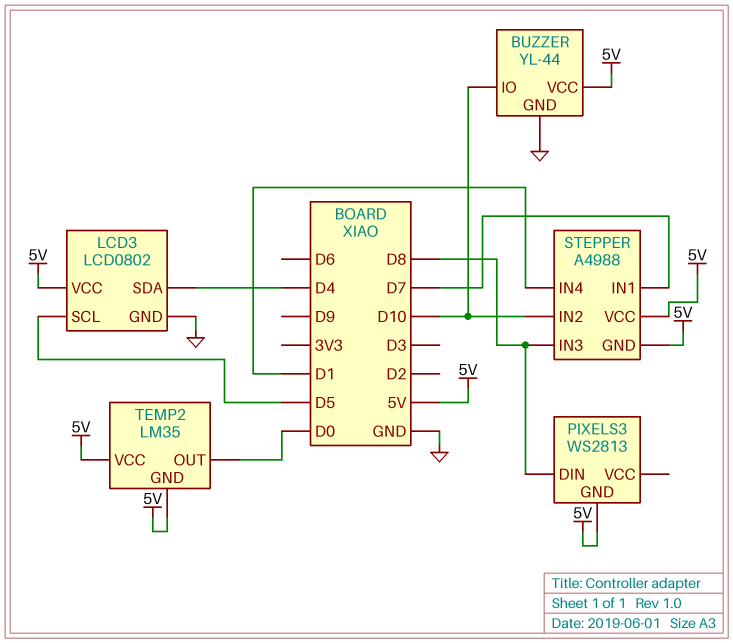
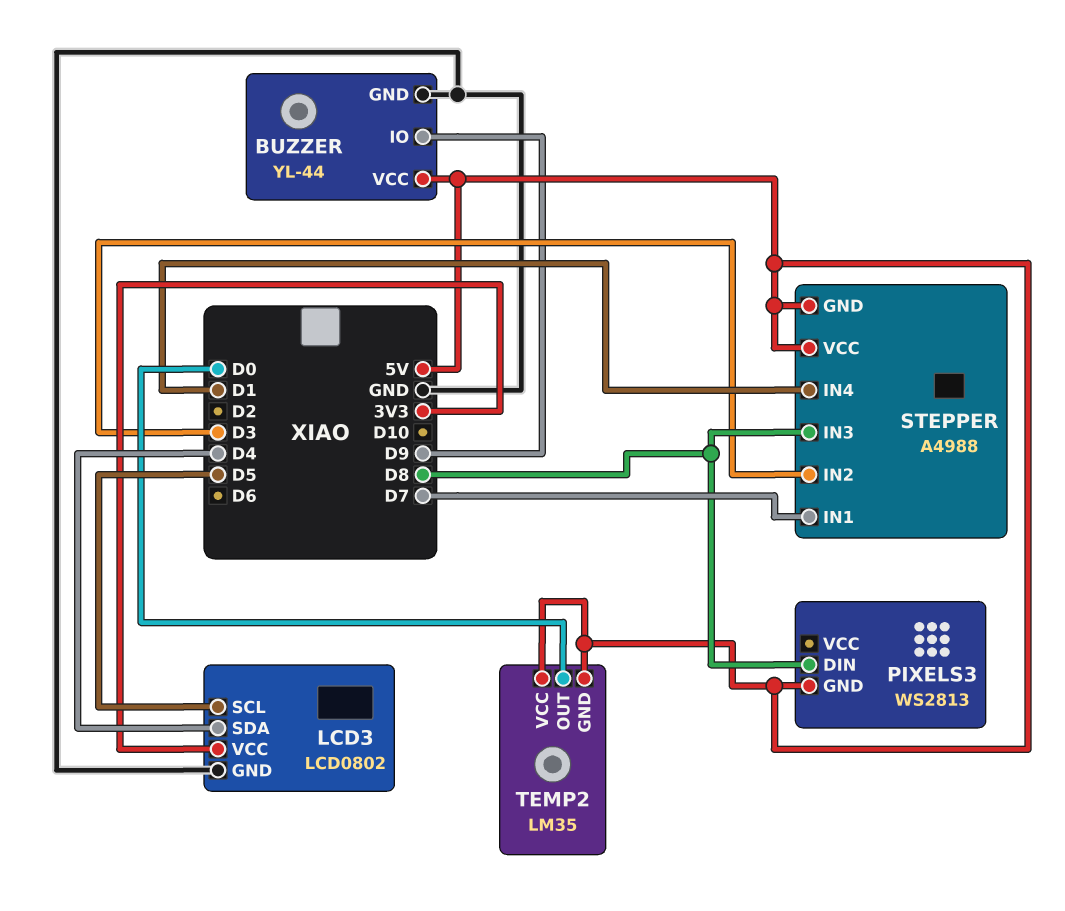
BUZZER pin IO: D10 -> D9
LCD3 pin VCC: 5V -> 3V3
STEPPER pin IN2: D10 -> D3

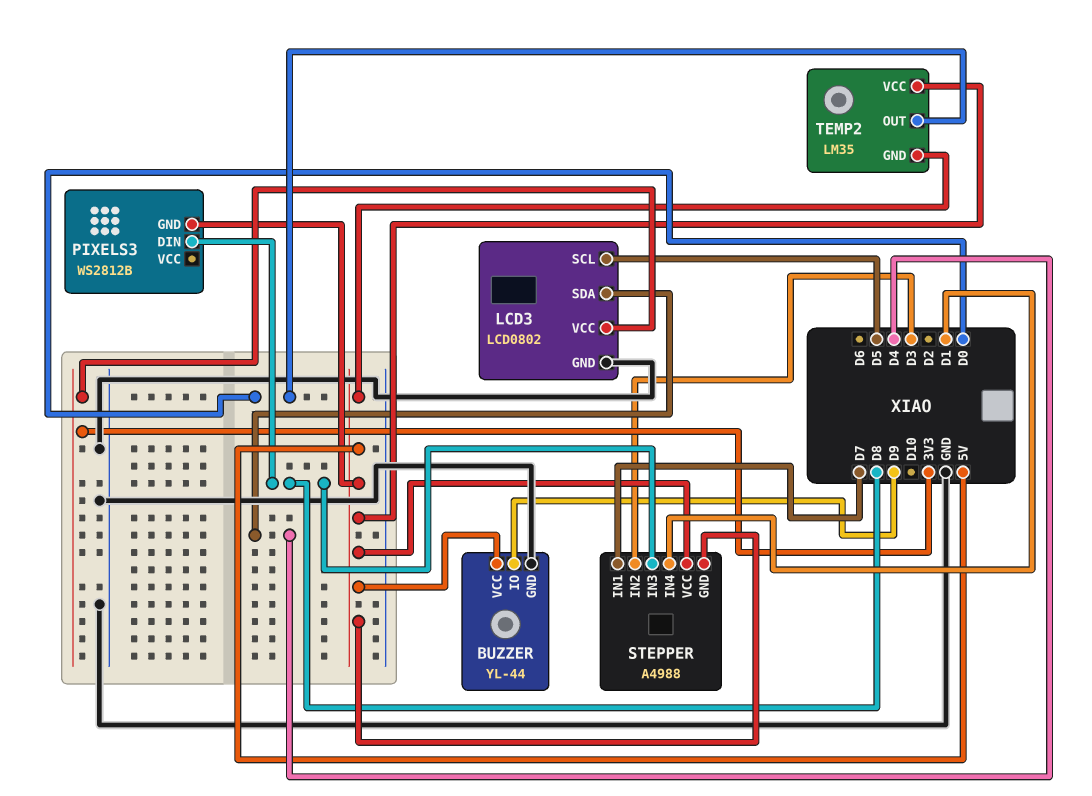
PIXELS3: WS2813 -> WS2812B

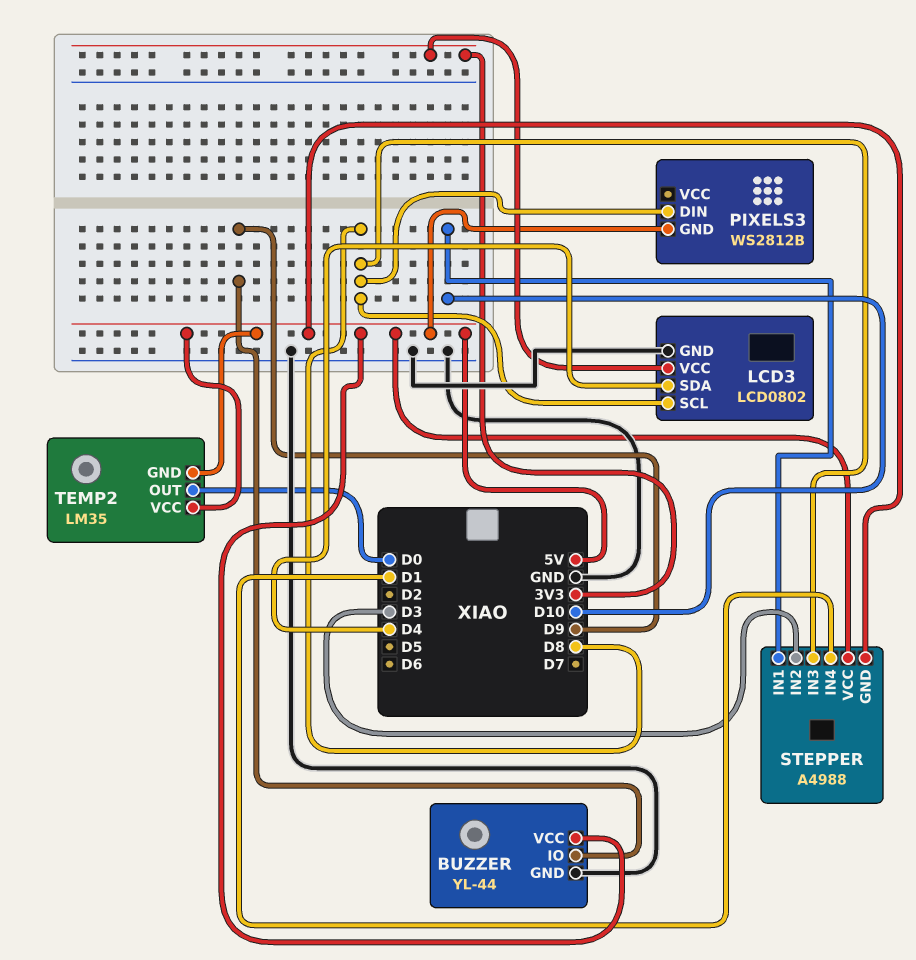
LCD3 pin SCL: D5 -> D8
STEPPER pin IN1: D7 -> D10

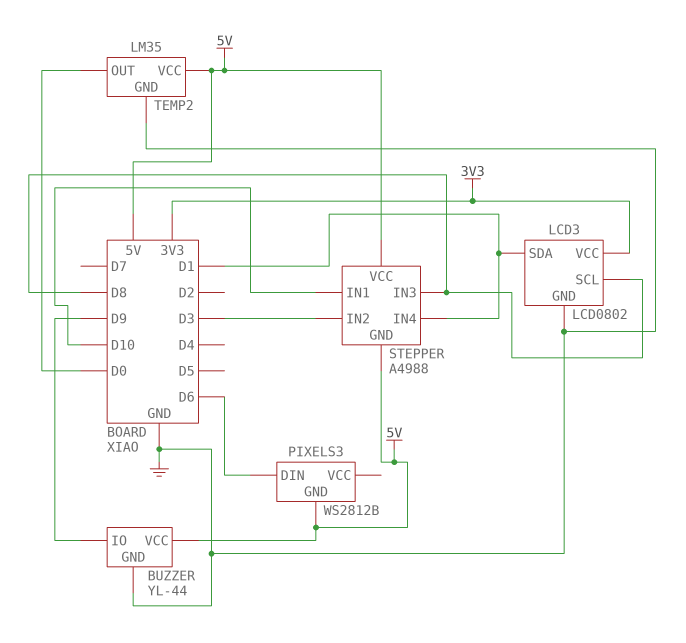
LCD3 pin SDA: D4 -> D1
PIXELS3 pin DIN: D8 -> D6
TEMP2 pin GND: 5V -> GND

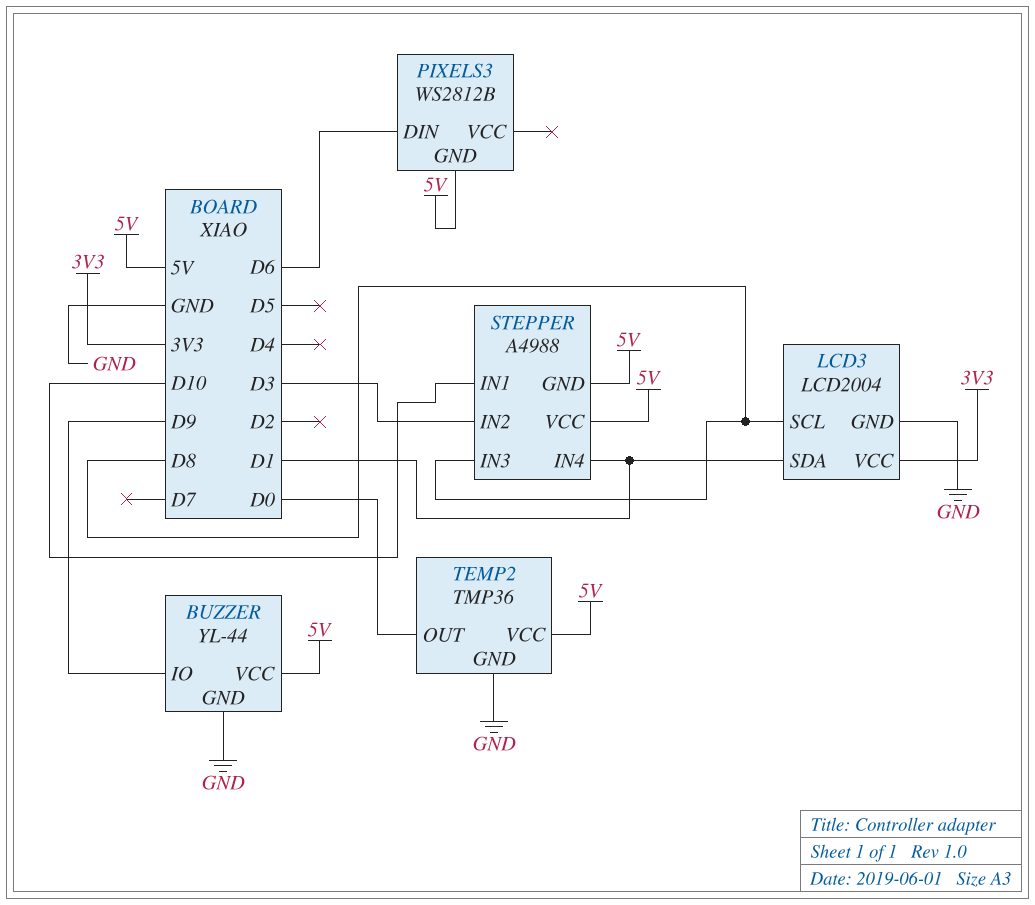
LCD3: LCD0802 -> LCD2004
TEMP2: LM35 -> TMP36

